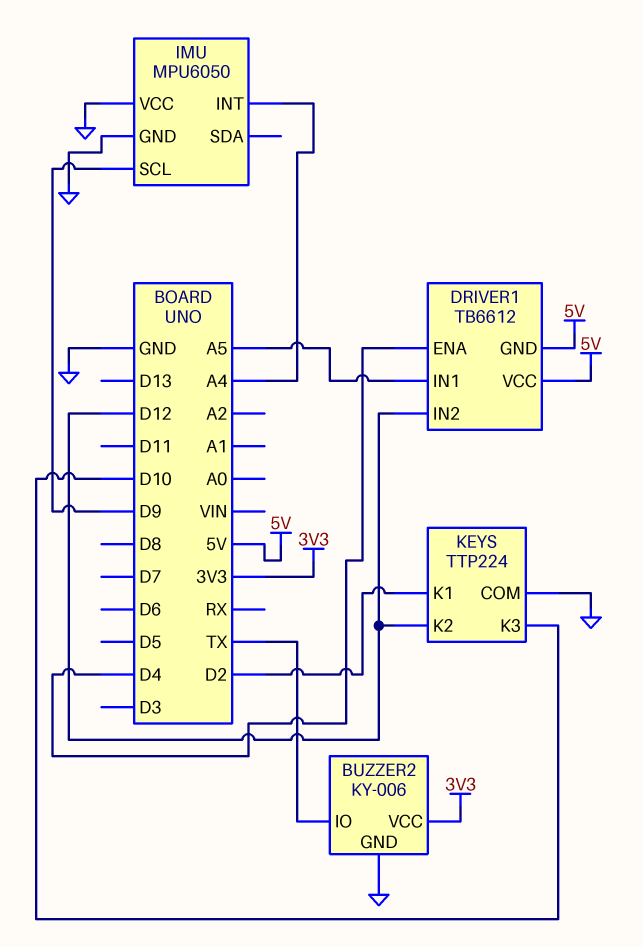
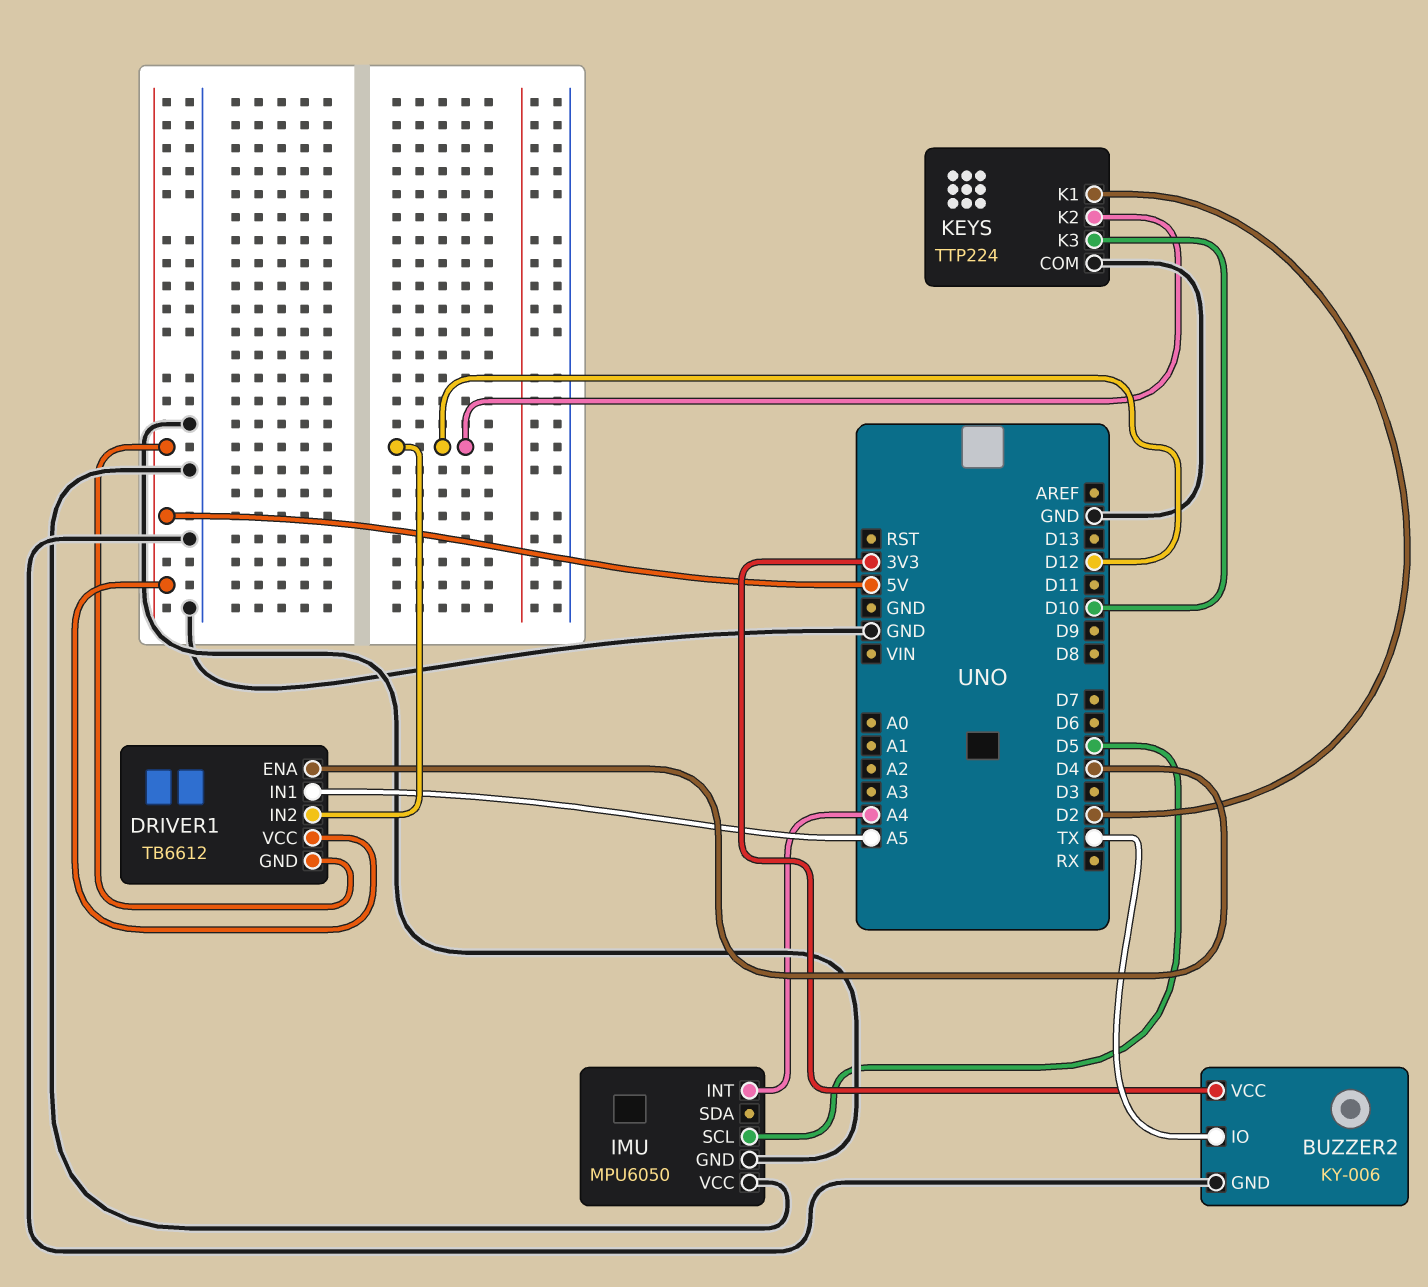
IMU pin SCL: D9 -> D5

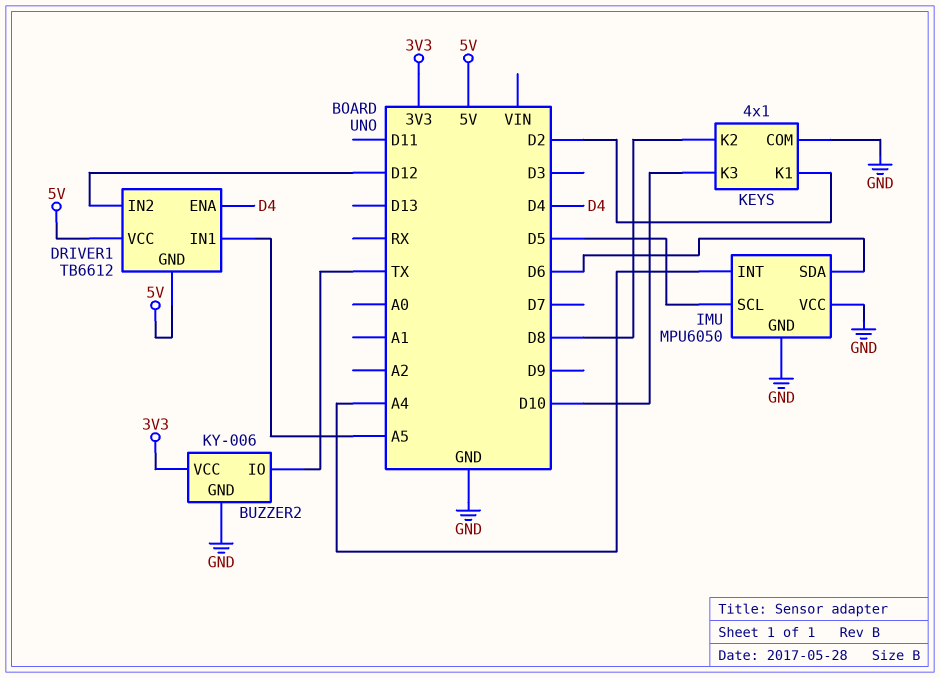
IMU pin SDA: none -> D6
KEYS: TTP224 -> 4x1
KEYS pin K2: D12 -> D8

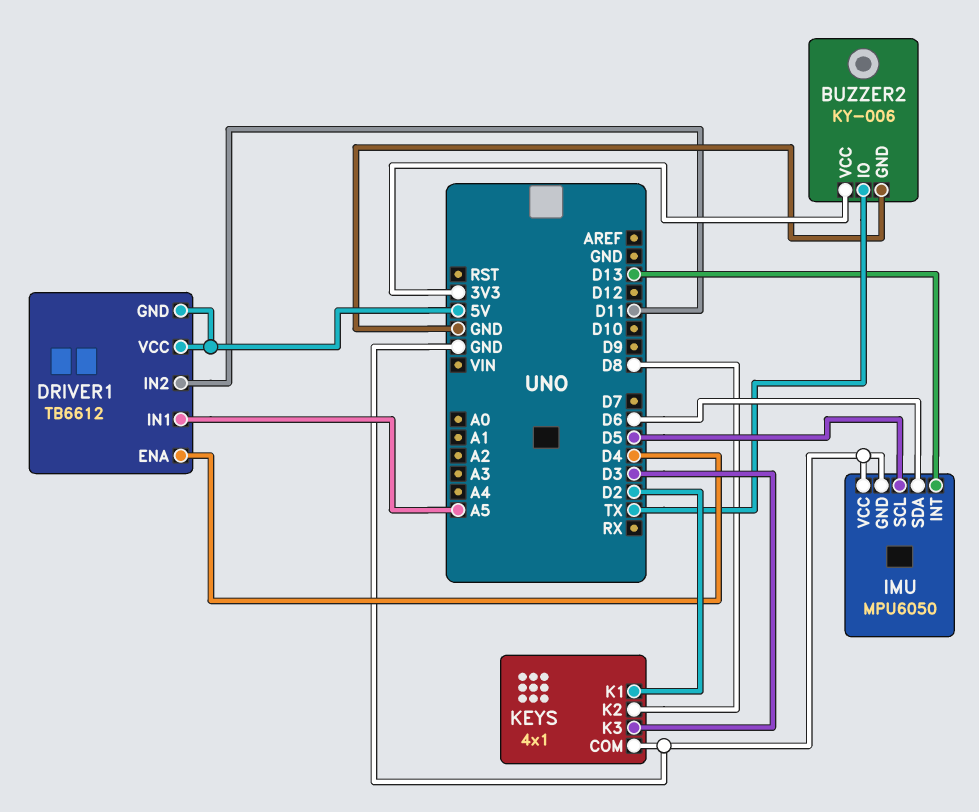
DRIVER1 pin IN2: D12 -> D11
IMU pin INT: A4 -> D13
KEYS pin K3: D10 -> D3

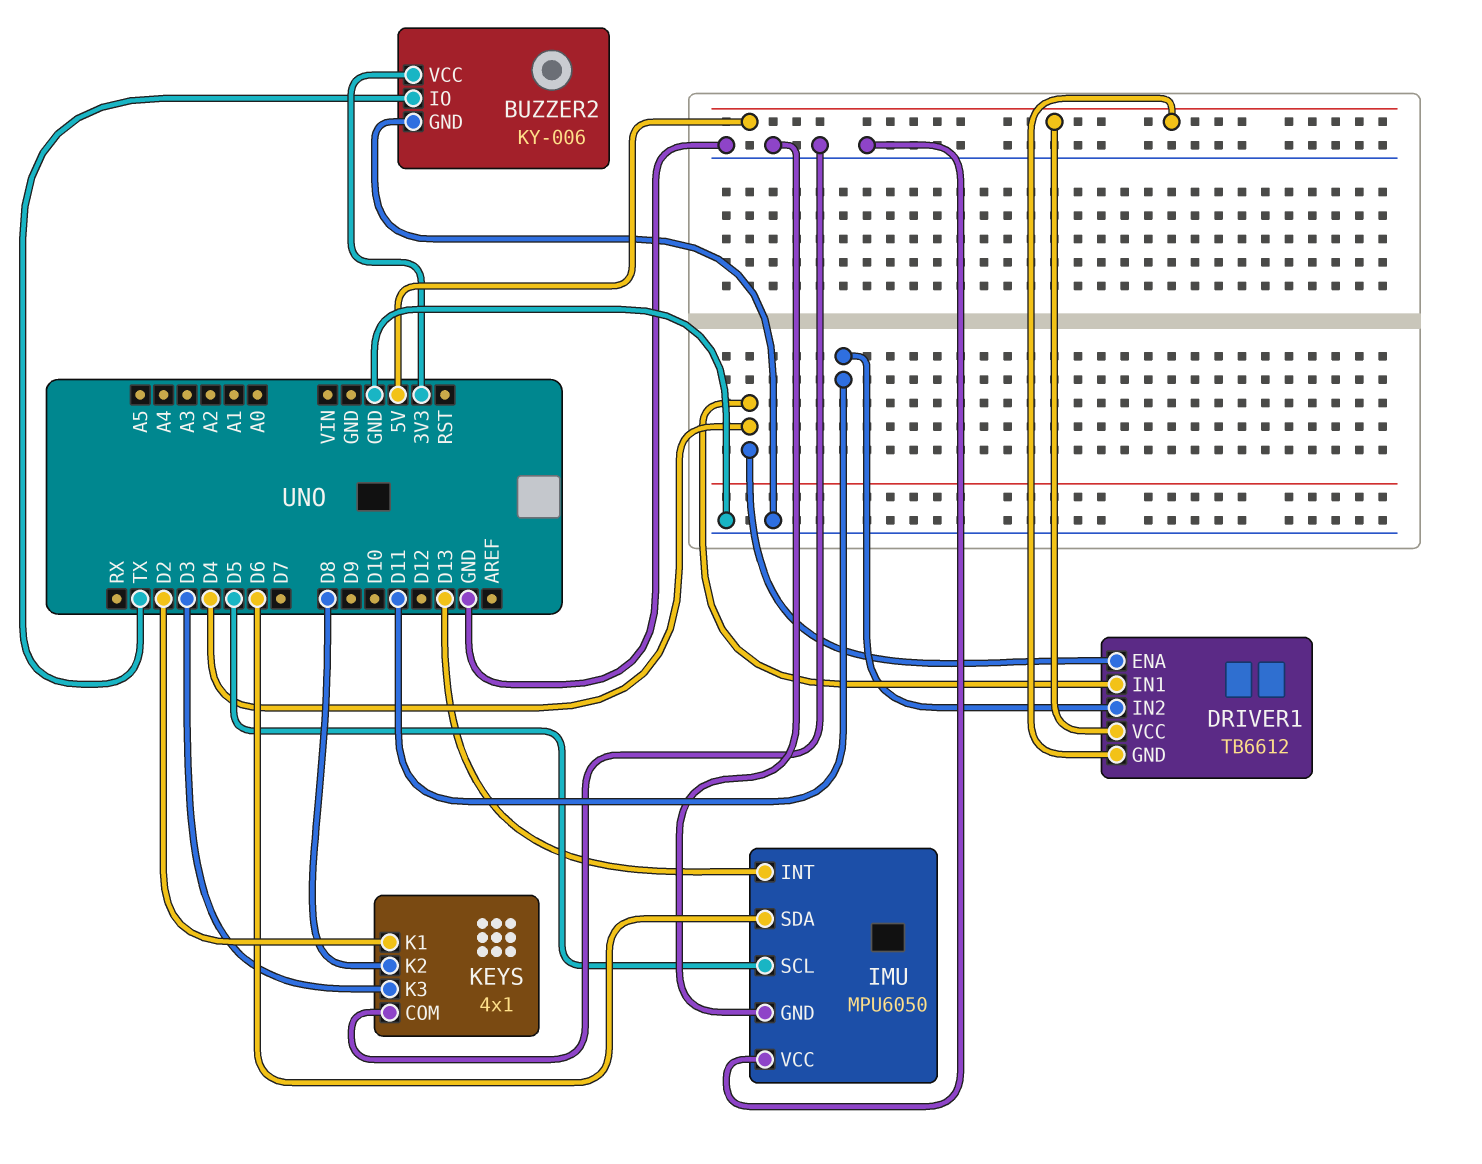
DRIVER1 pin IN1: A5 -> D4

